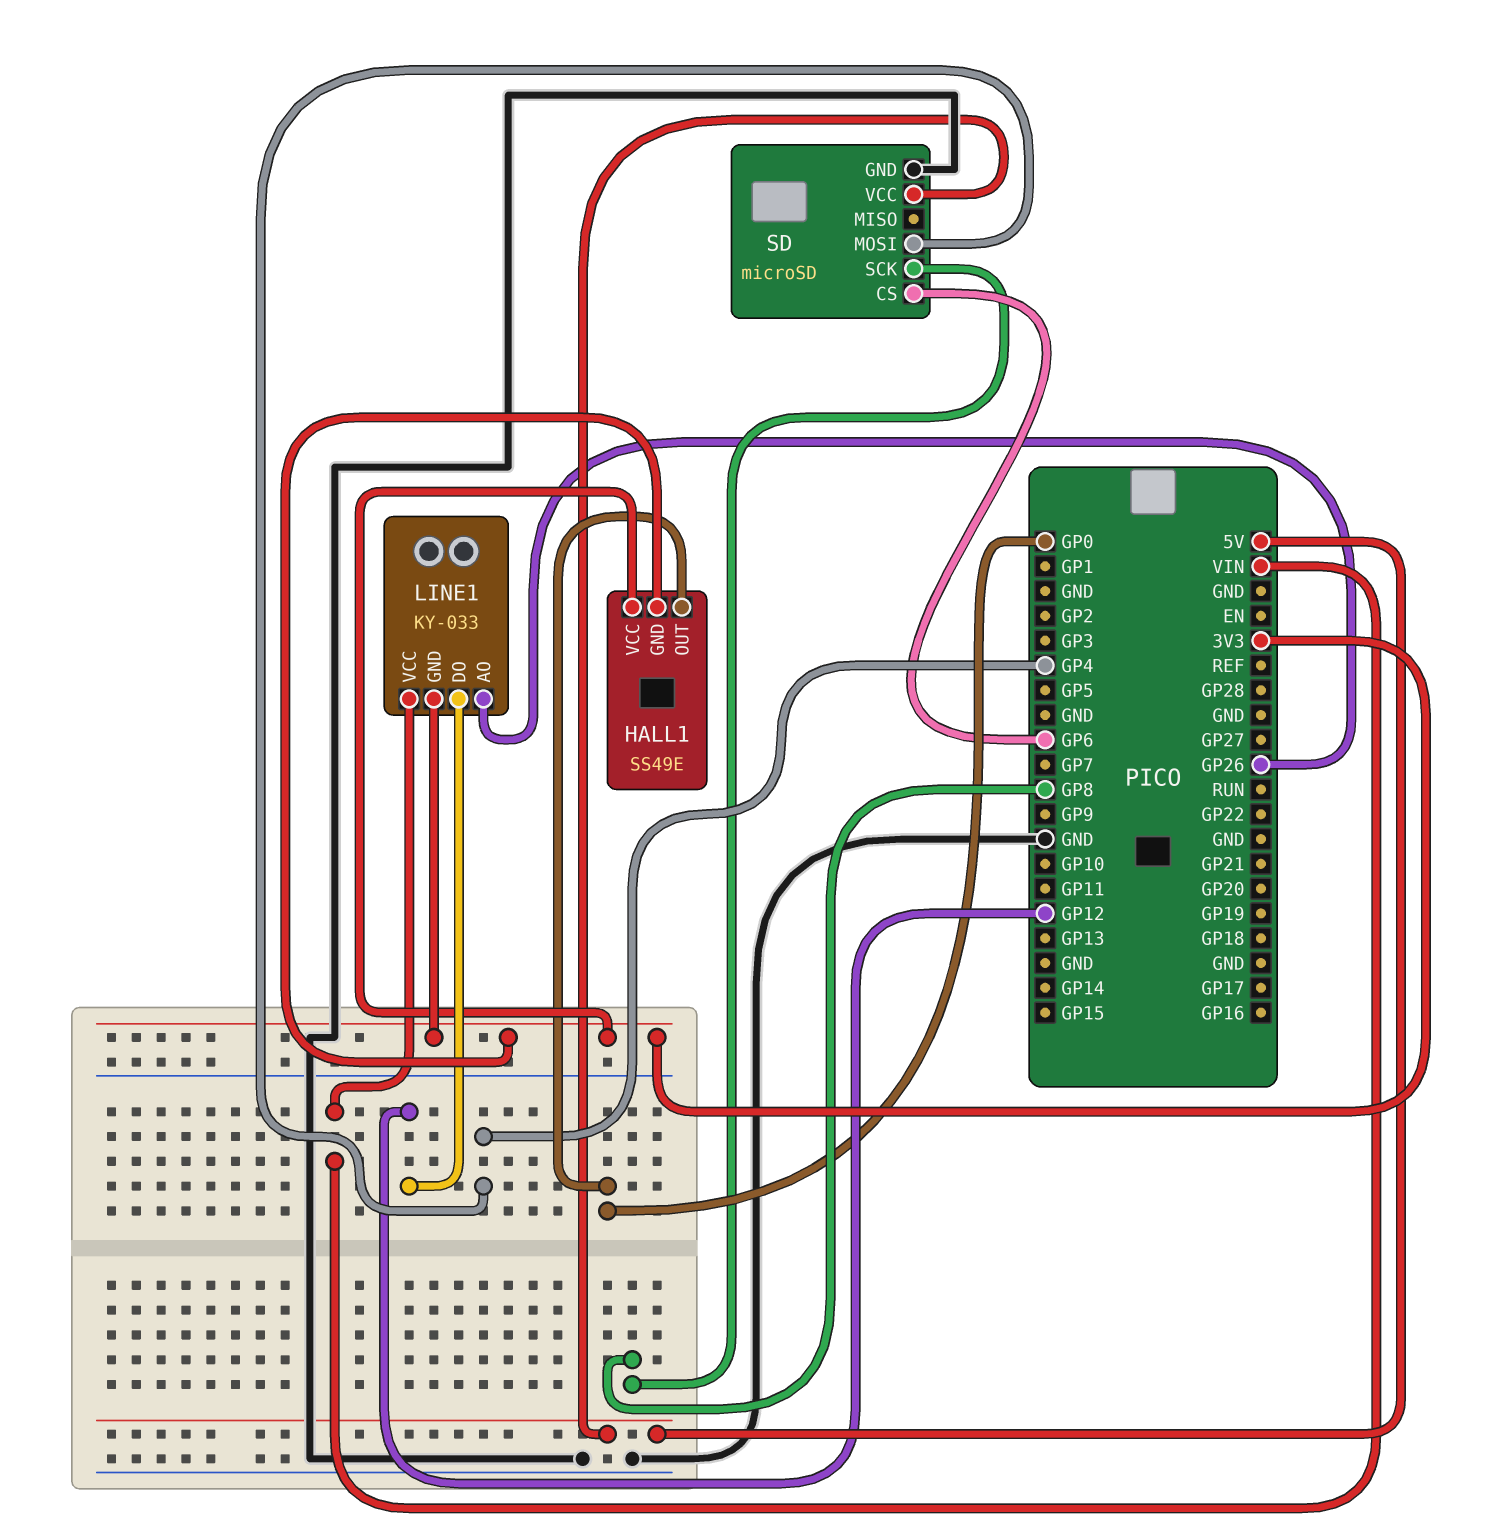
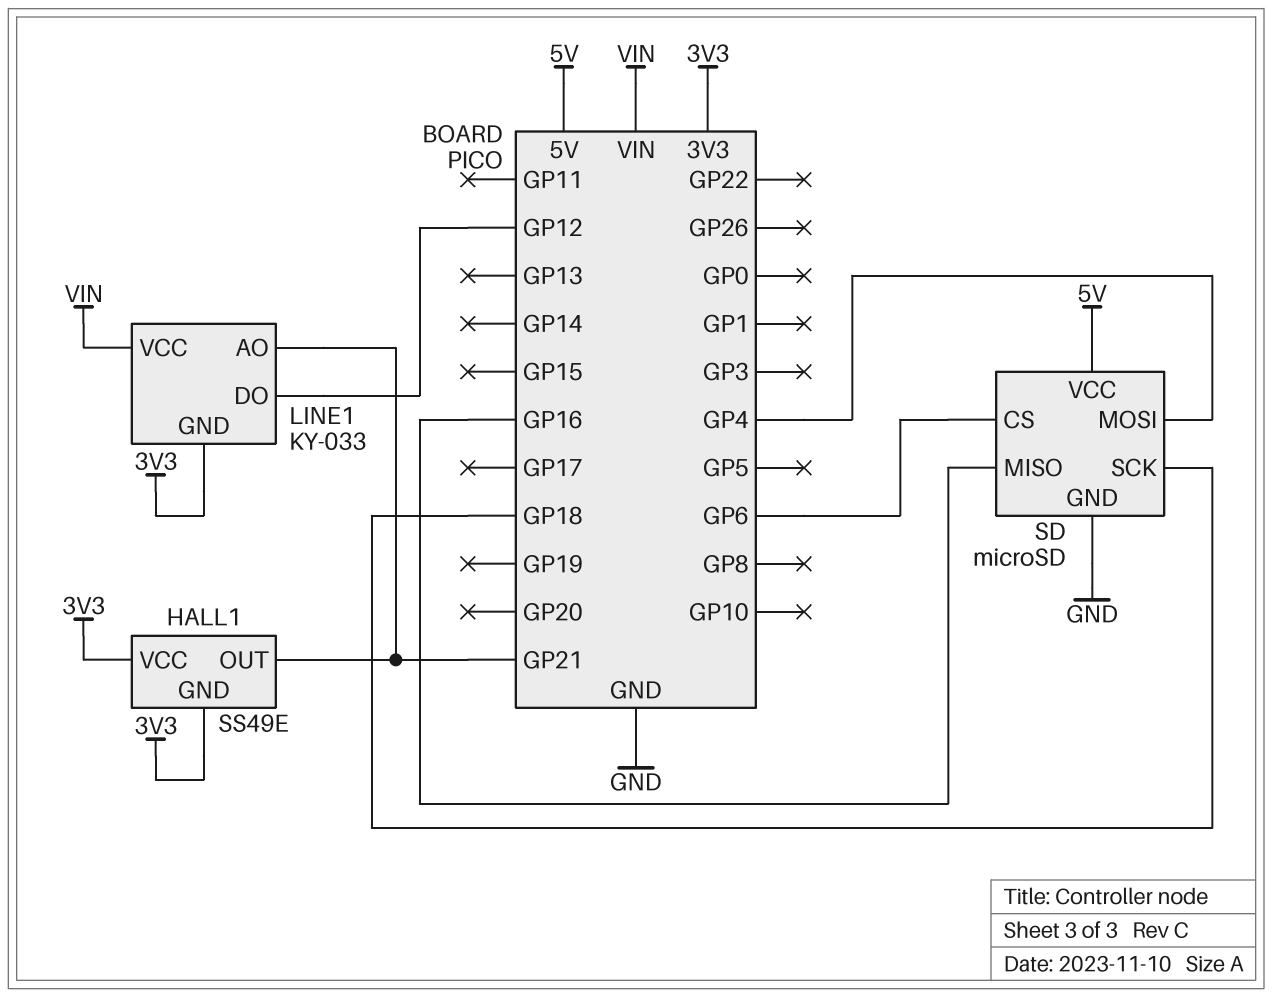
HALL1 pin OUT: GP0 -> GP21
LINE1 pin AO: GP26 -> GP21
SD pin MISO: none -> GP16
SD pin SCK: GP8 -> GP18

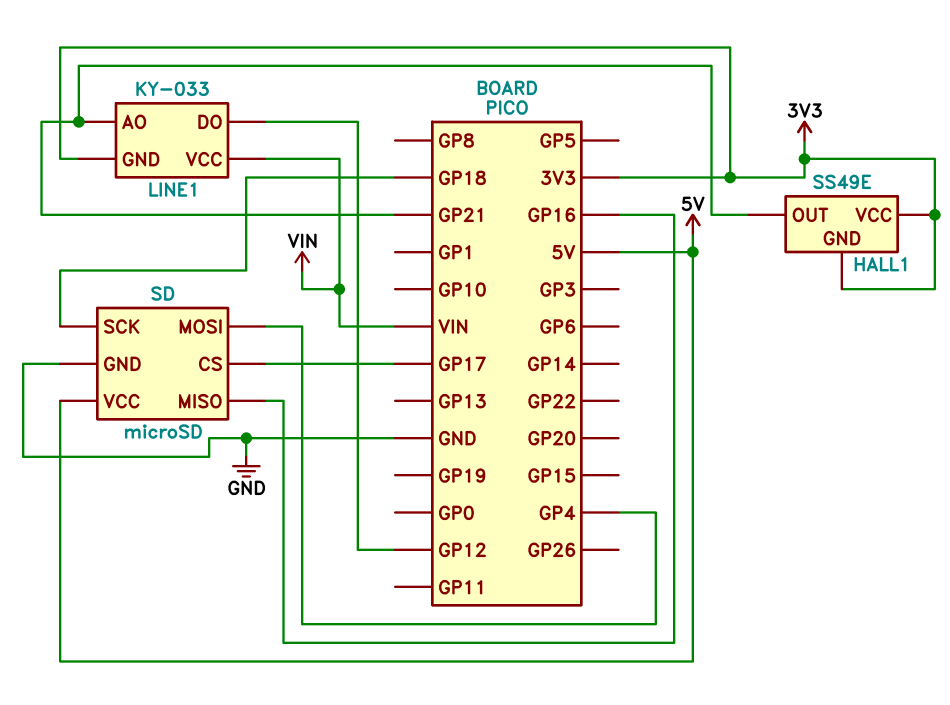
SD pin CS: GP6 -> GP17

